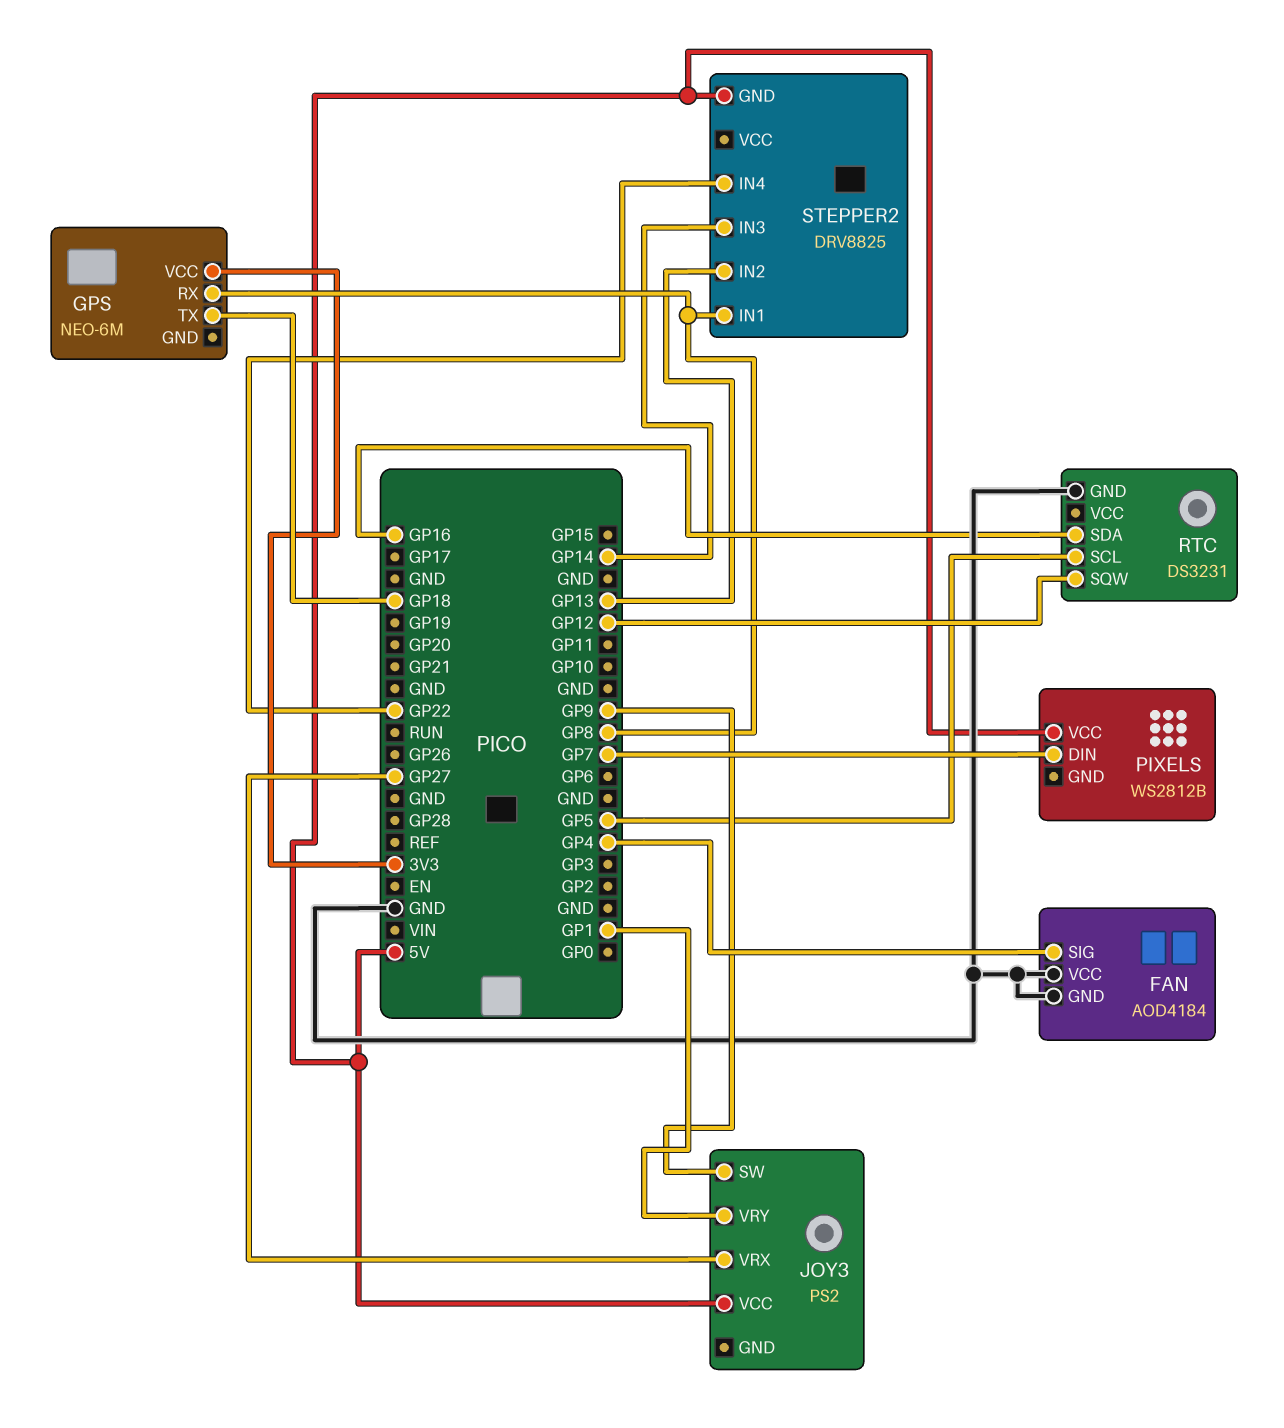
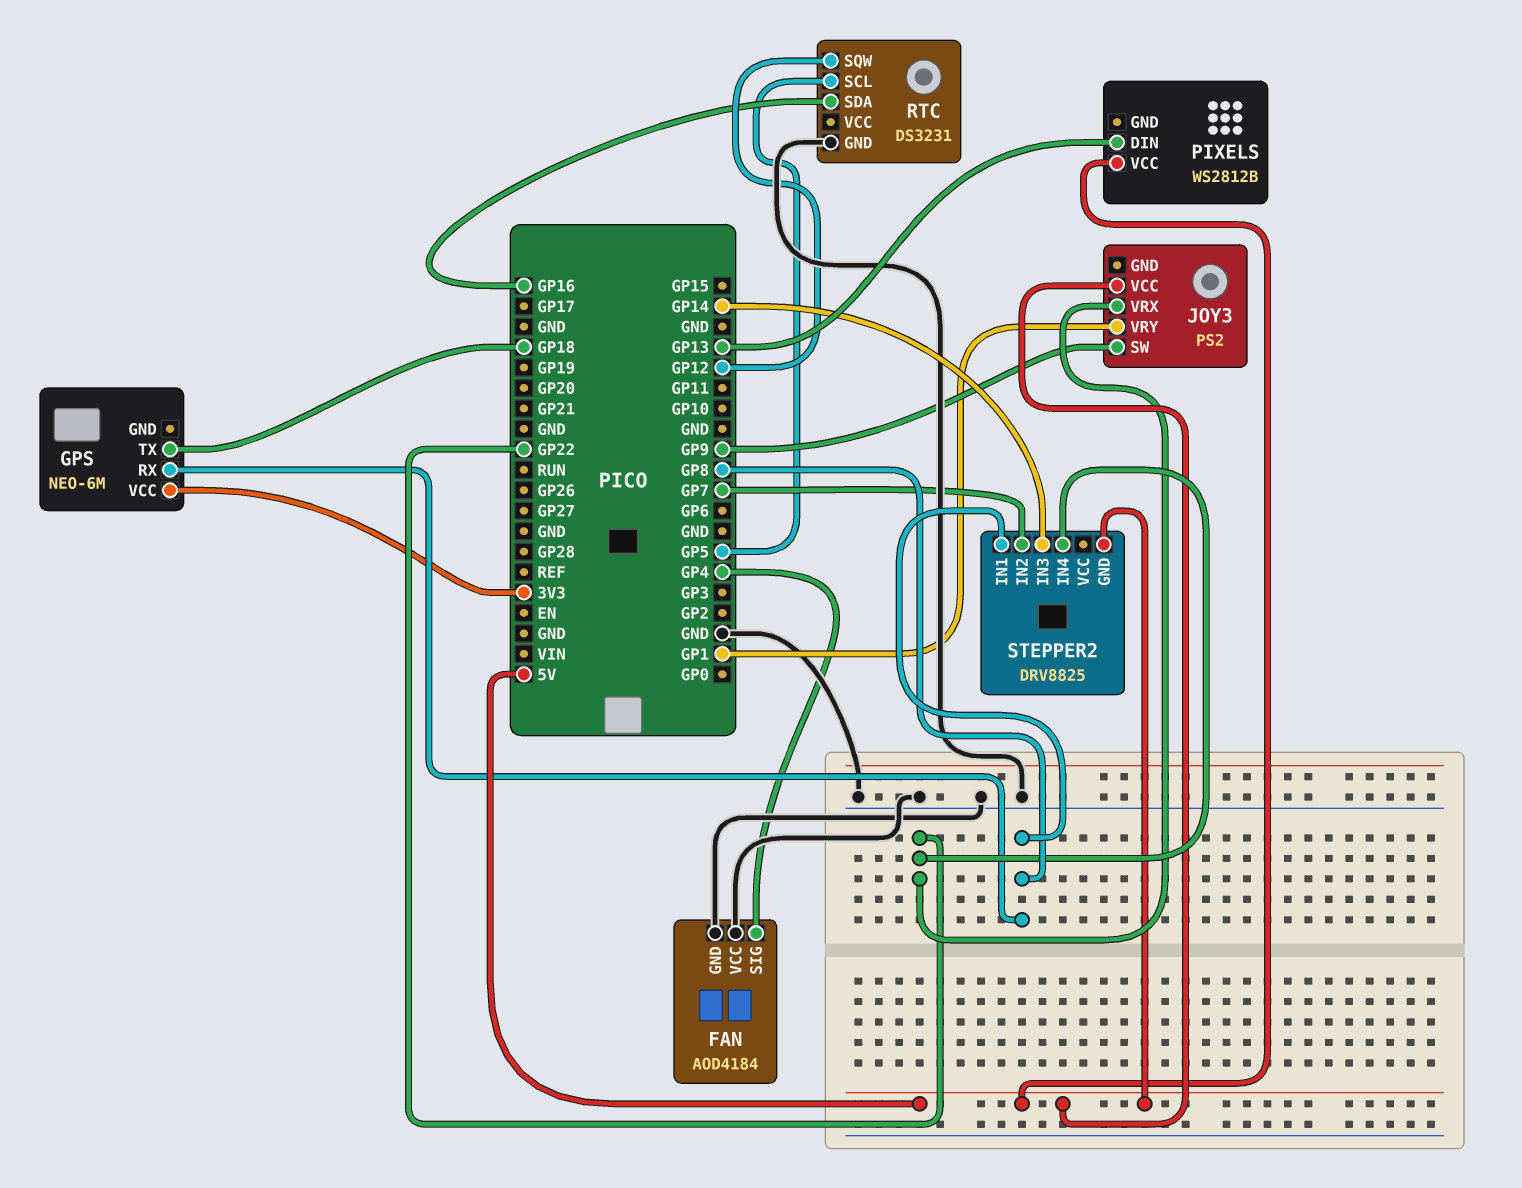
JOY3 pin VRX: GP27 -> GP22
PIXELS pin DIN: GP7 -> GP13
STEPPER2 pin IN2: GP13 -> GP7

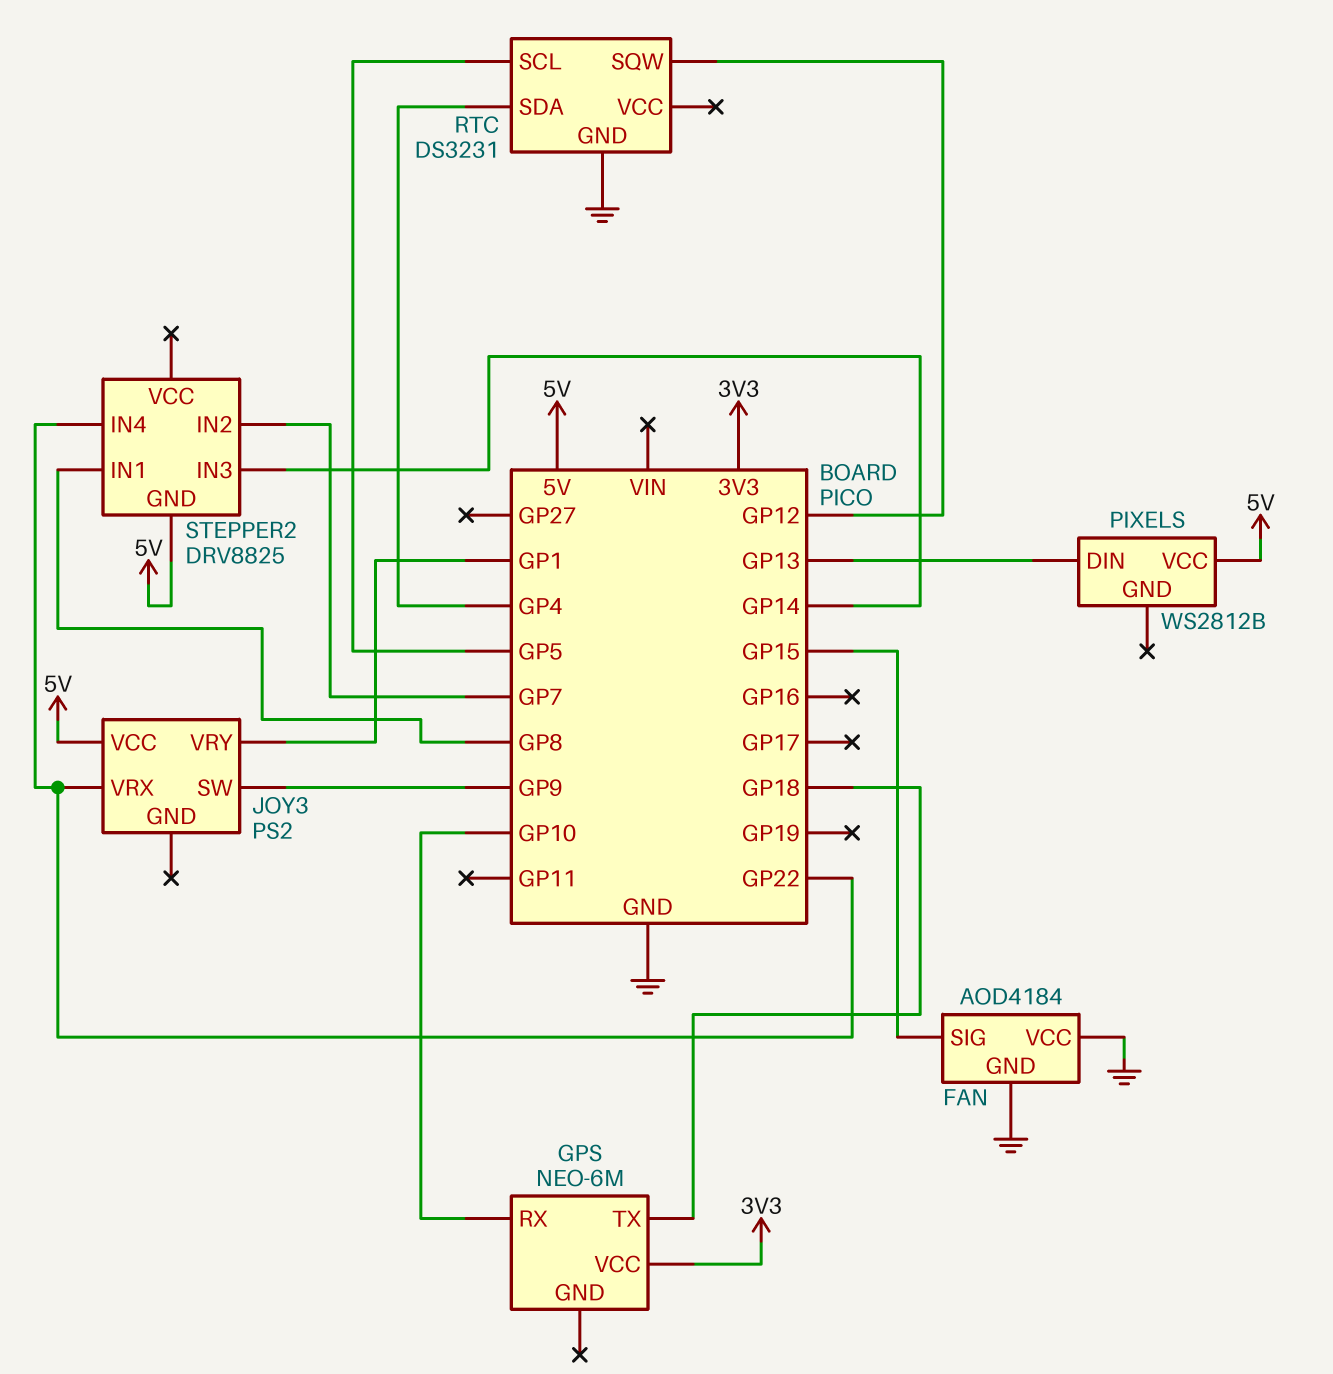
FAN pin SIG: GP4 -> GP15
GPS pin RX: GP8 -> GP10
RTC pin SDA: GP16 -> GP4

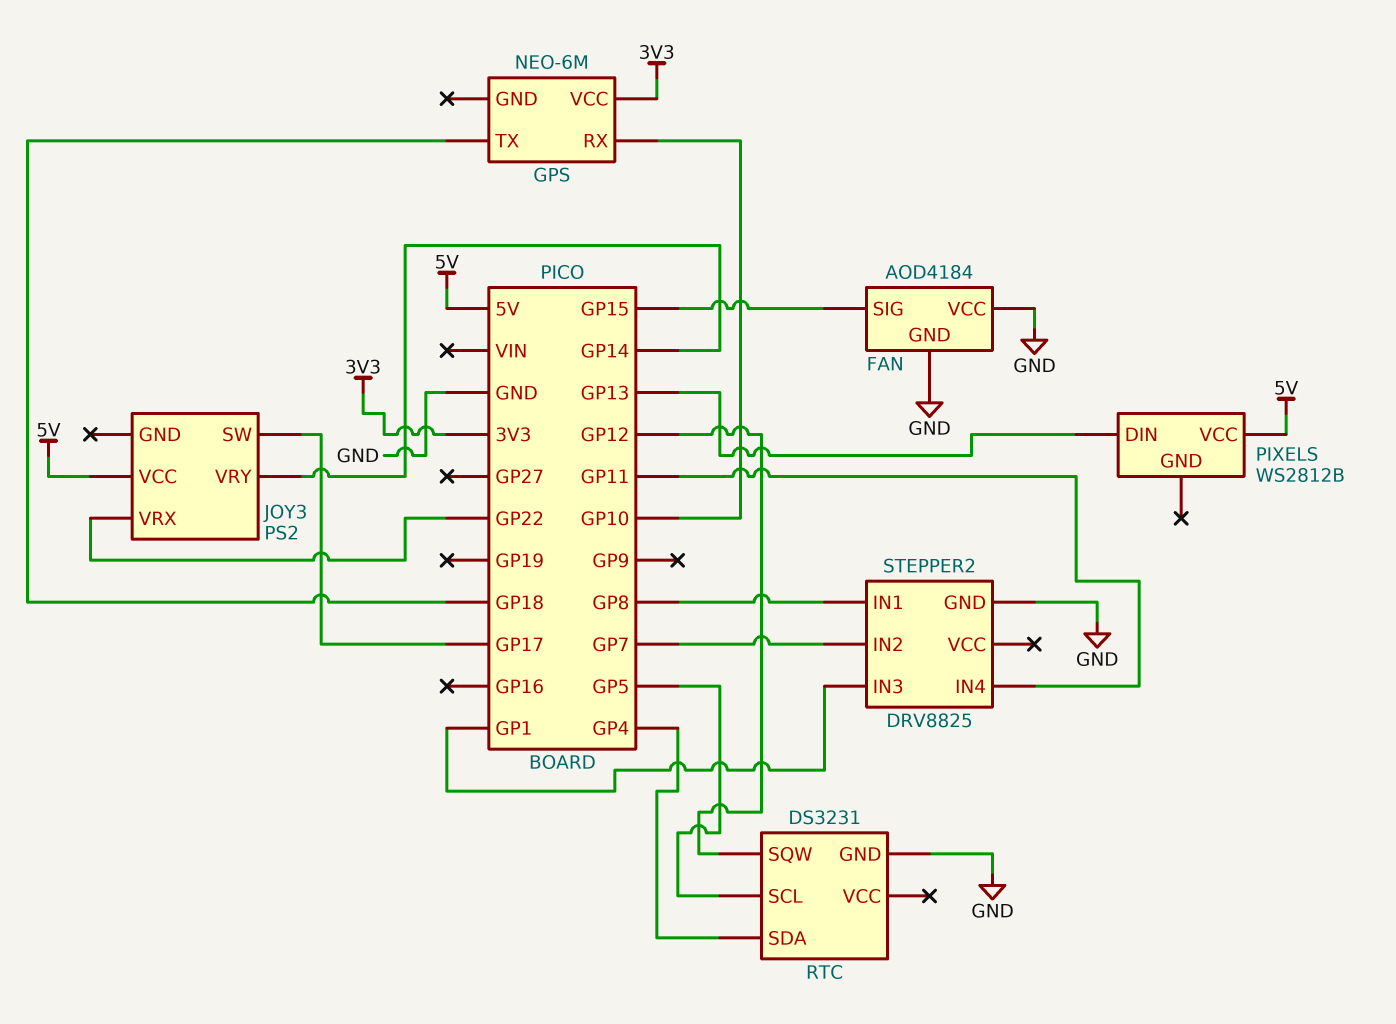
JOY3 pin SW: GP9 -> GP17
JOY3 pin VRY: GP1 -> GP14
STEPPER2 pin GND: 5V -> GND
STEPPER2 pin IN3: GP14 -> GP1
STEPPER2 pin IN4: GP22 -> GP11

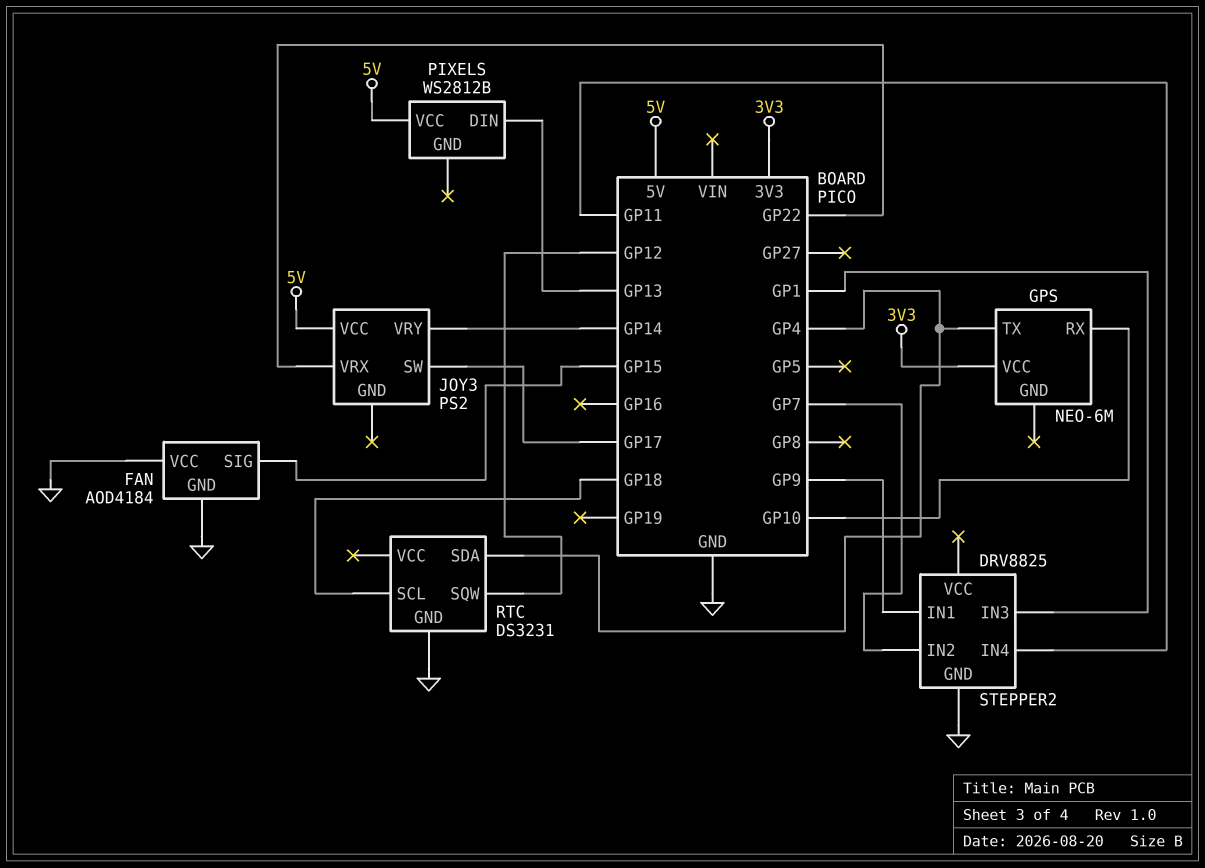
GPS pin TX: GP18 -> GP4
RTC pin SCL: GP5 -> GP18
STEPPER2 pin IN1: GP8 -> GP9

